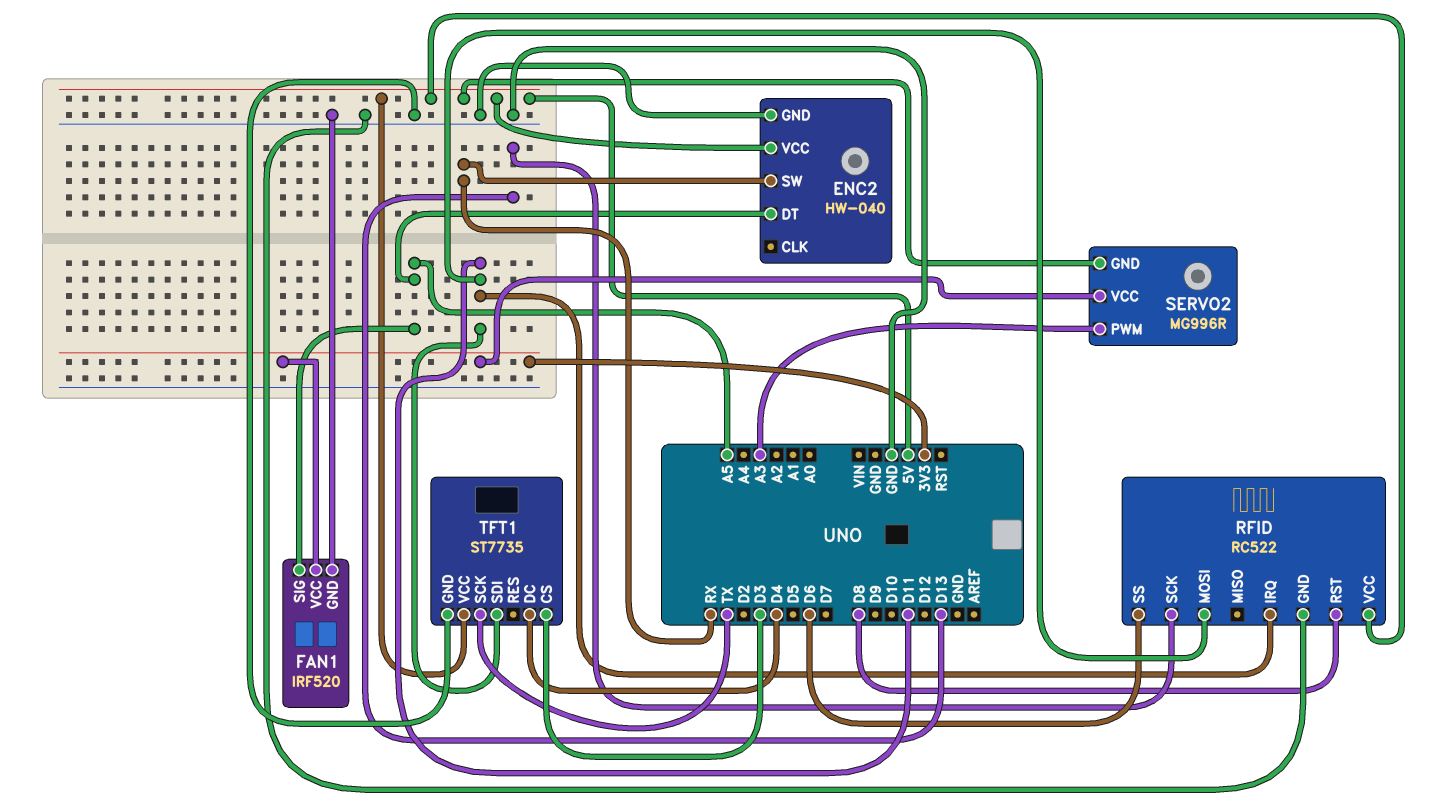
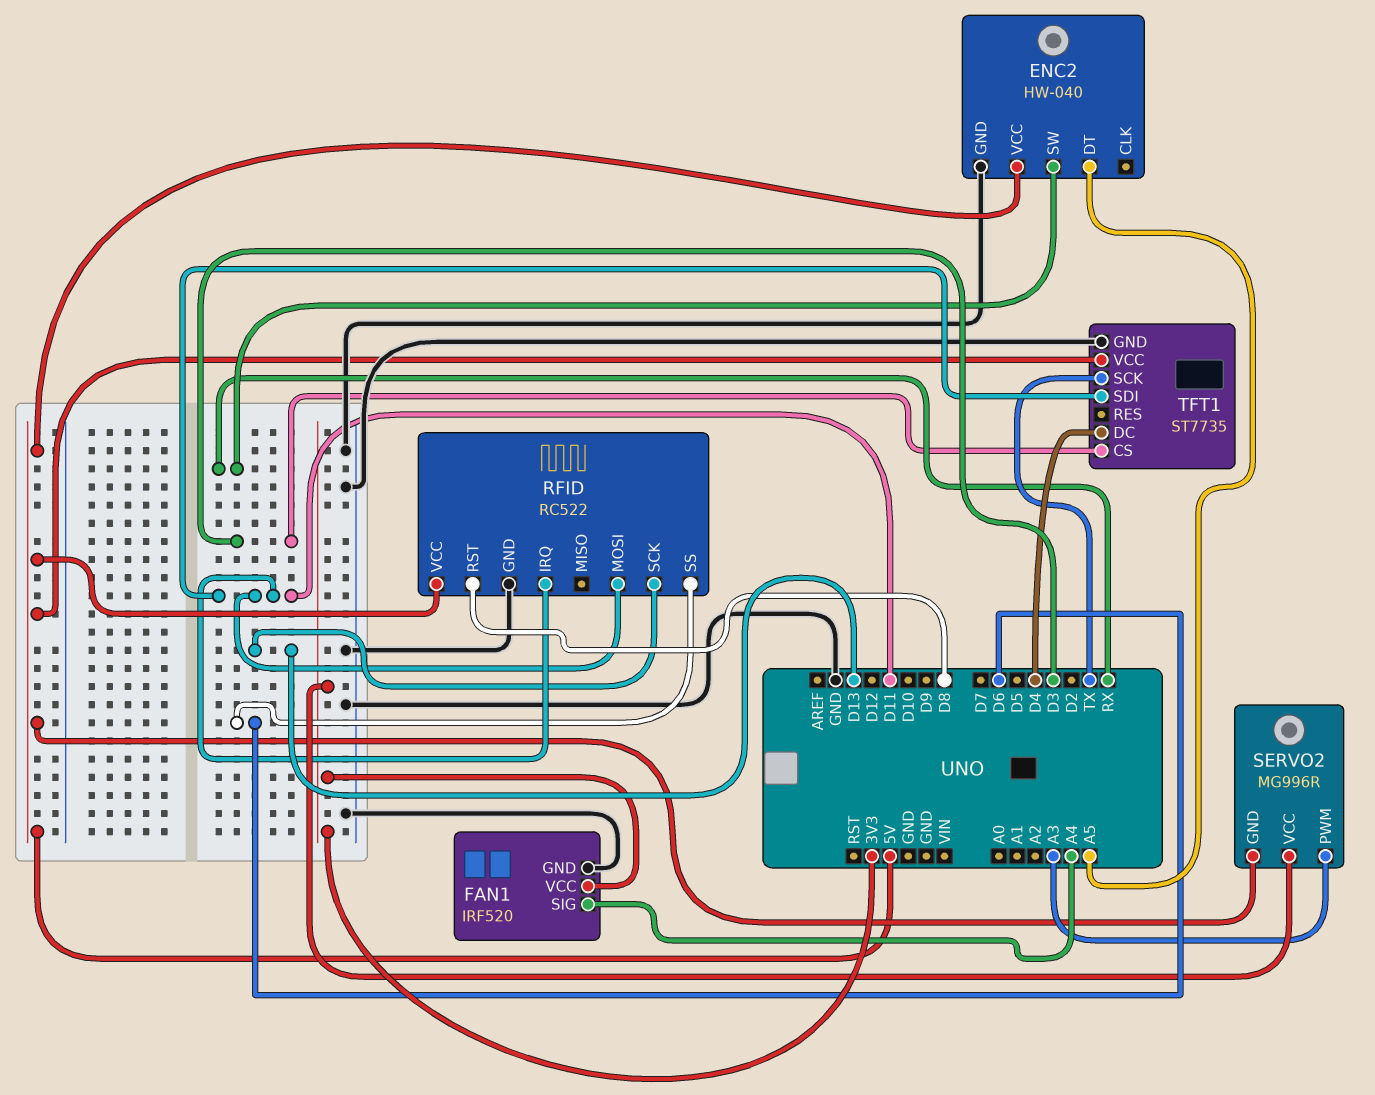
FAN1 pin SIG: A5 -> A4

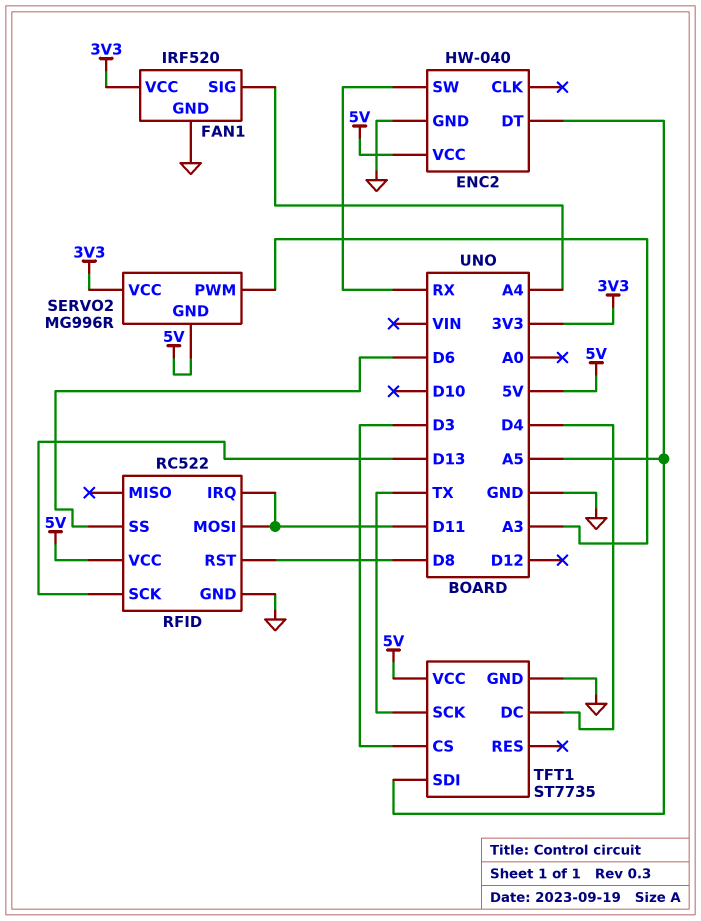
TFT1 pin SDI: D11 -> A5

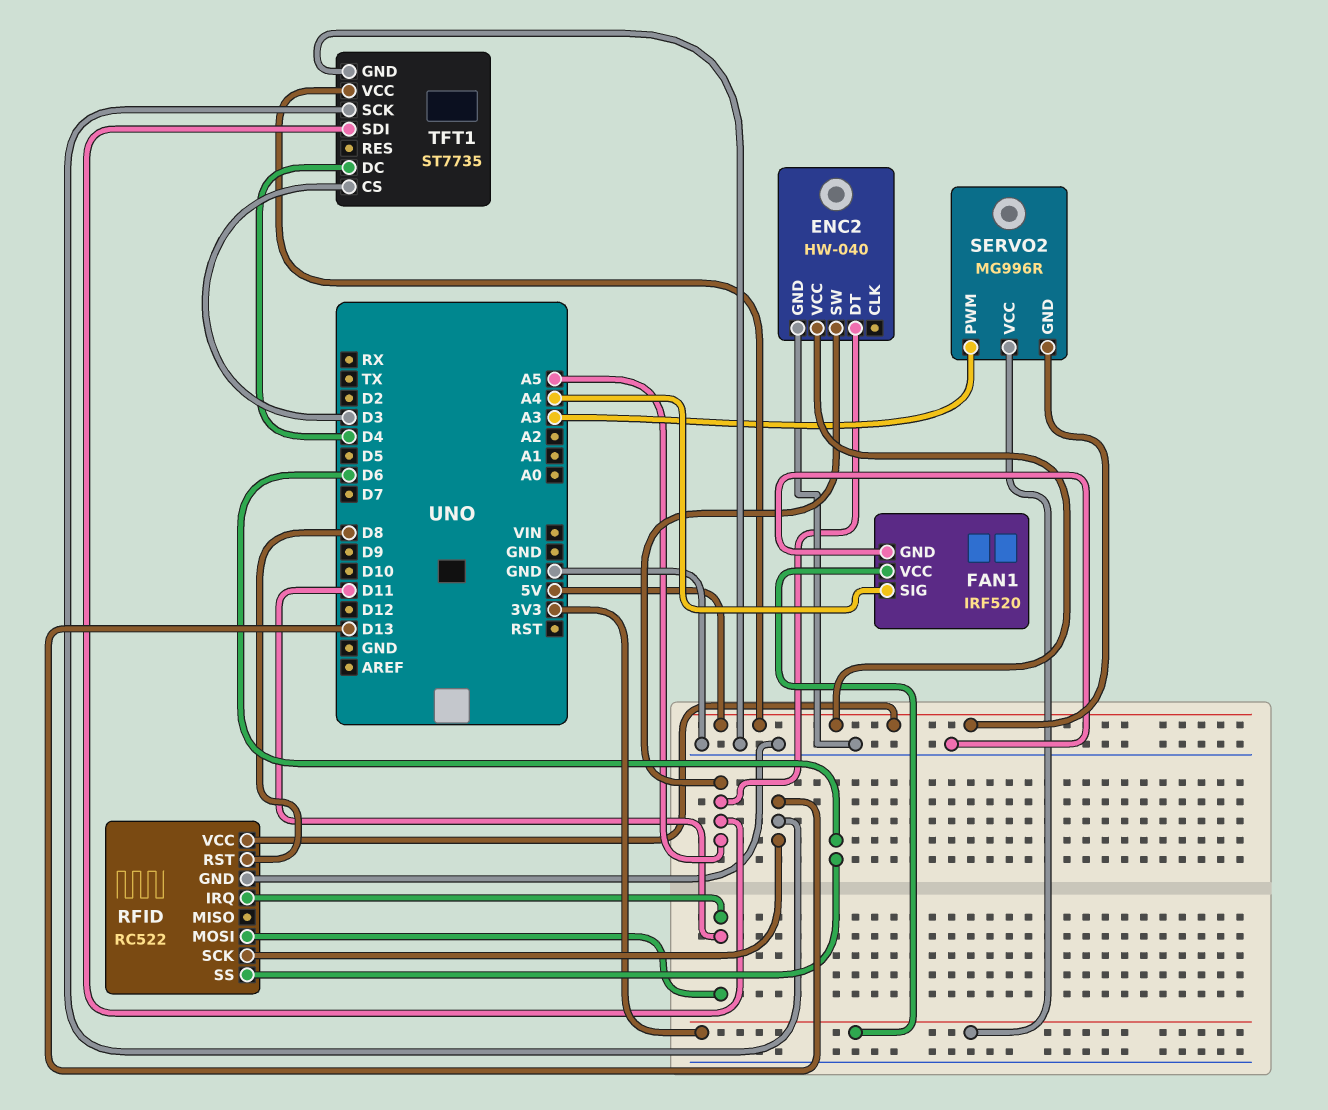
ENC2 pin SW: RX -> A5
TFT1 pin SCK: TX -> D13

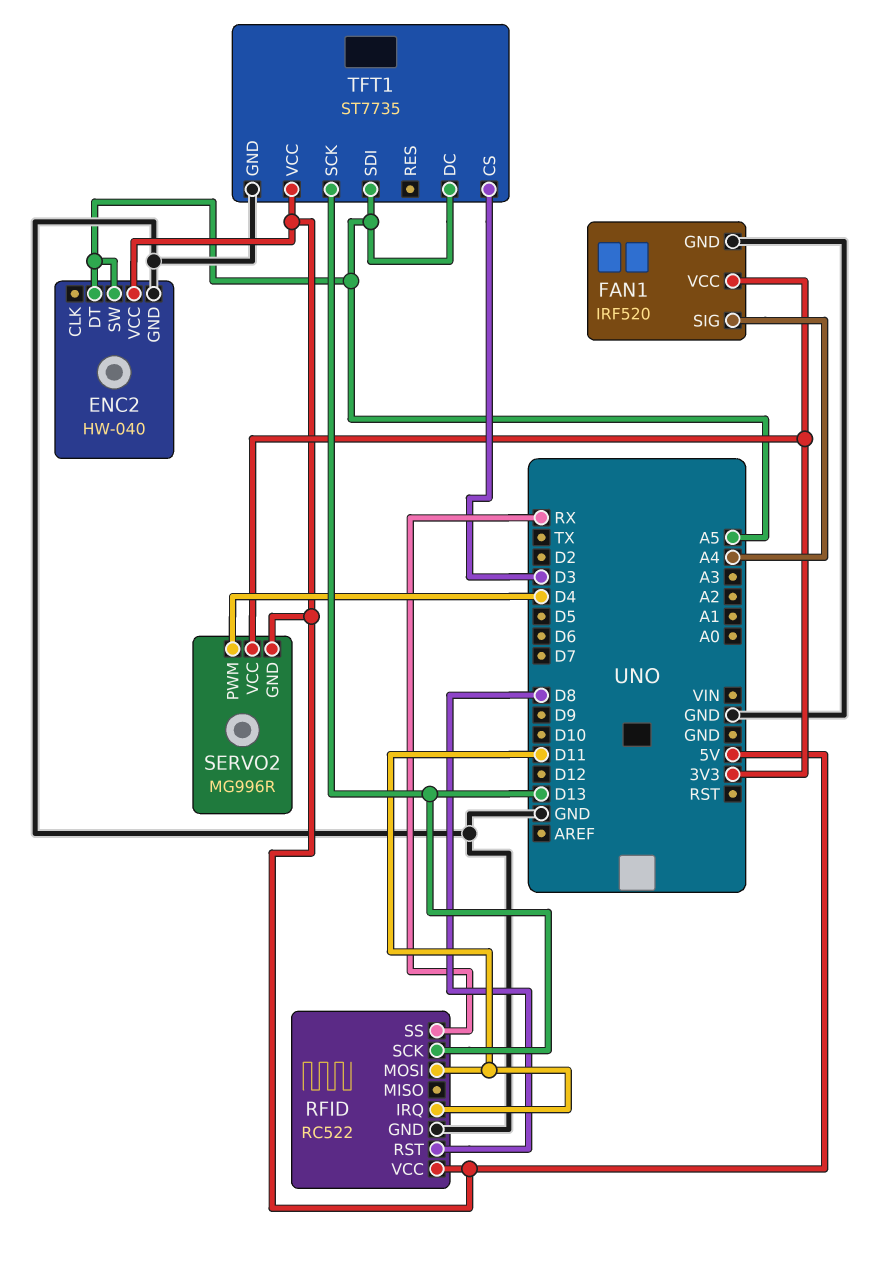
RFID pin SS: D6 -> RX
SERVO2 pin PWM: A3 -> D4
TFT1 pin DC: D4 -> A5

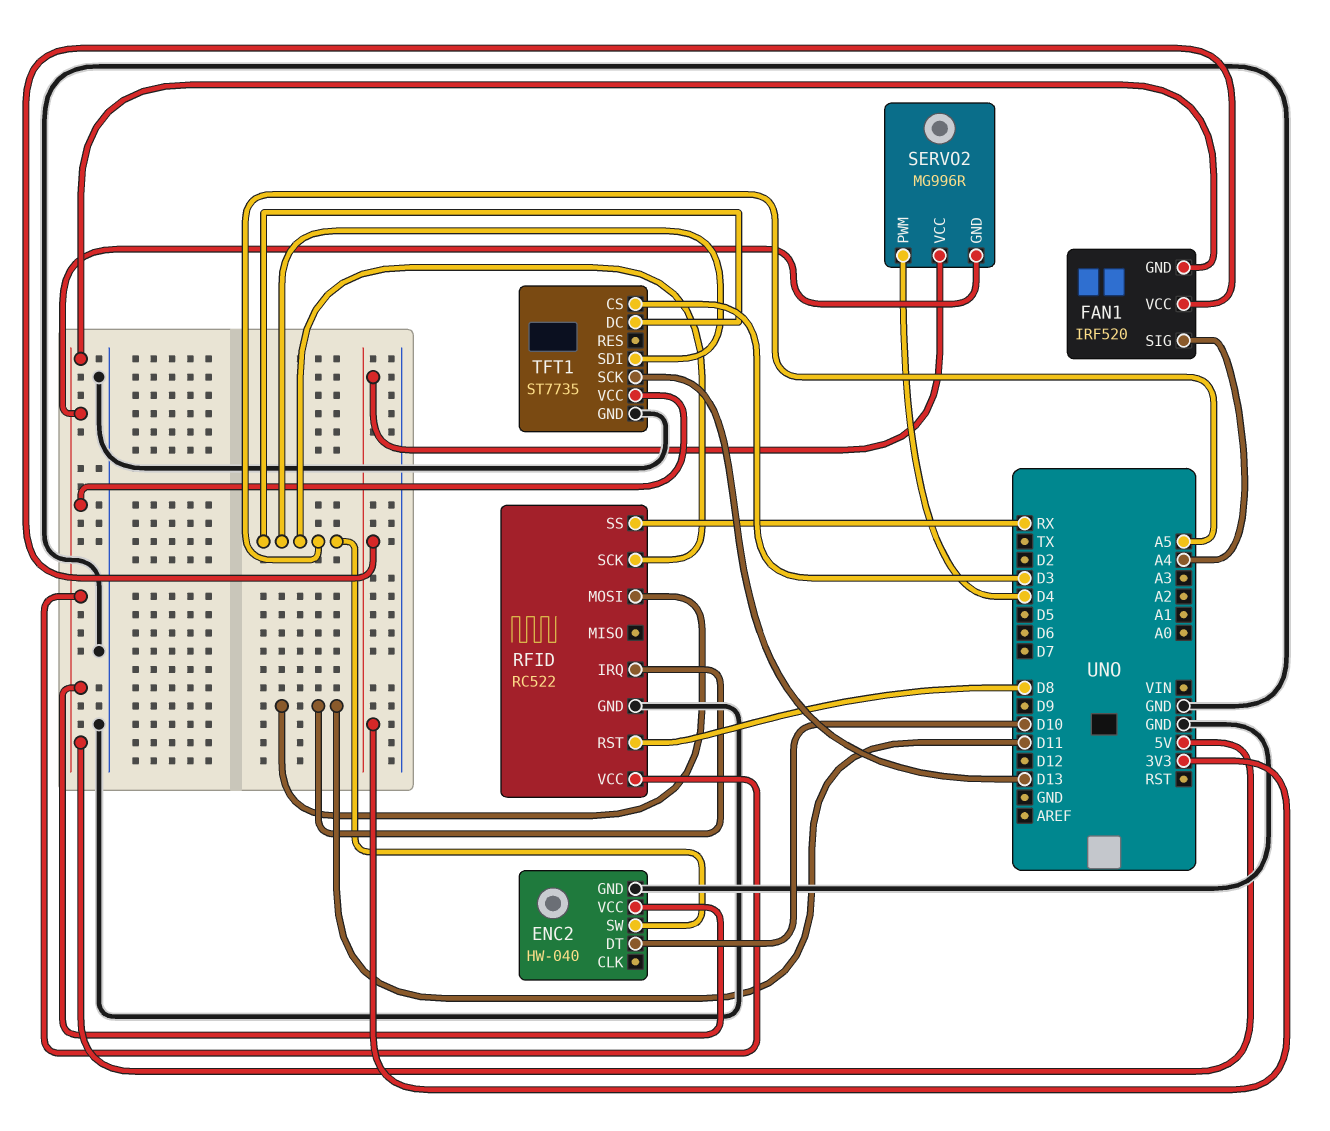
ENC2 pin DT: A5 -> D10
FAN1 pin GND: GND -> 5V
RFID pin SCK: D13 -> A5

